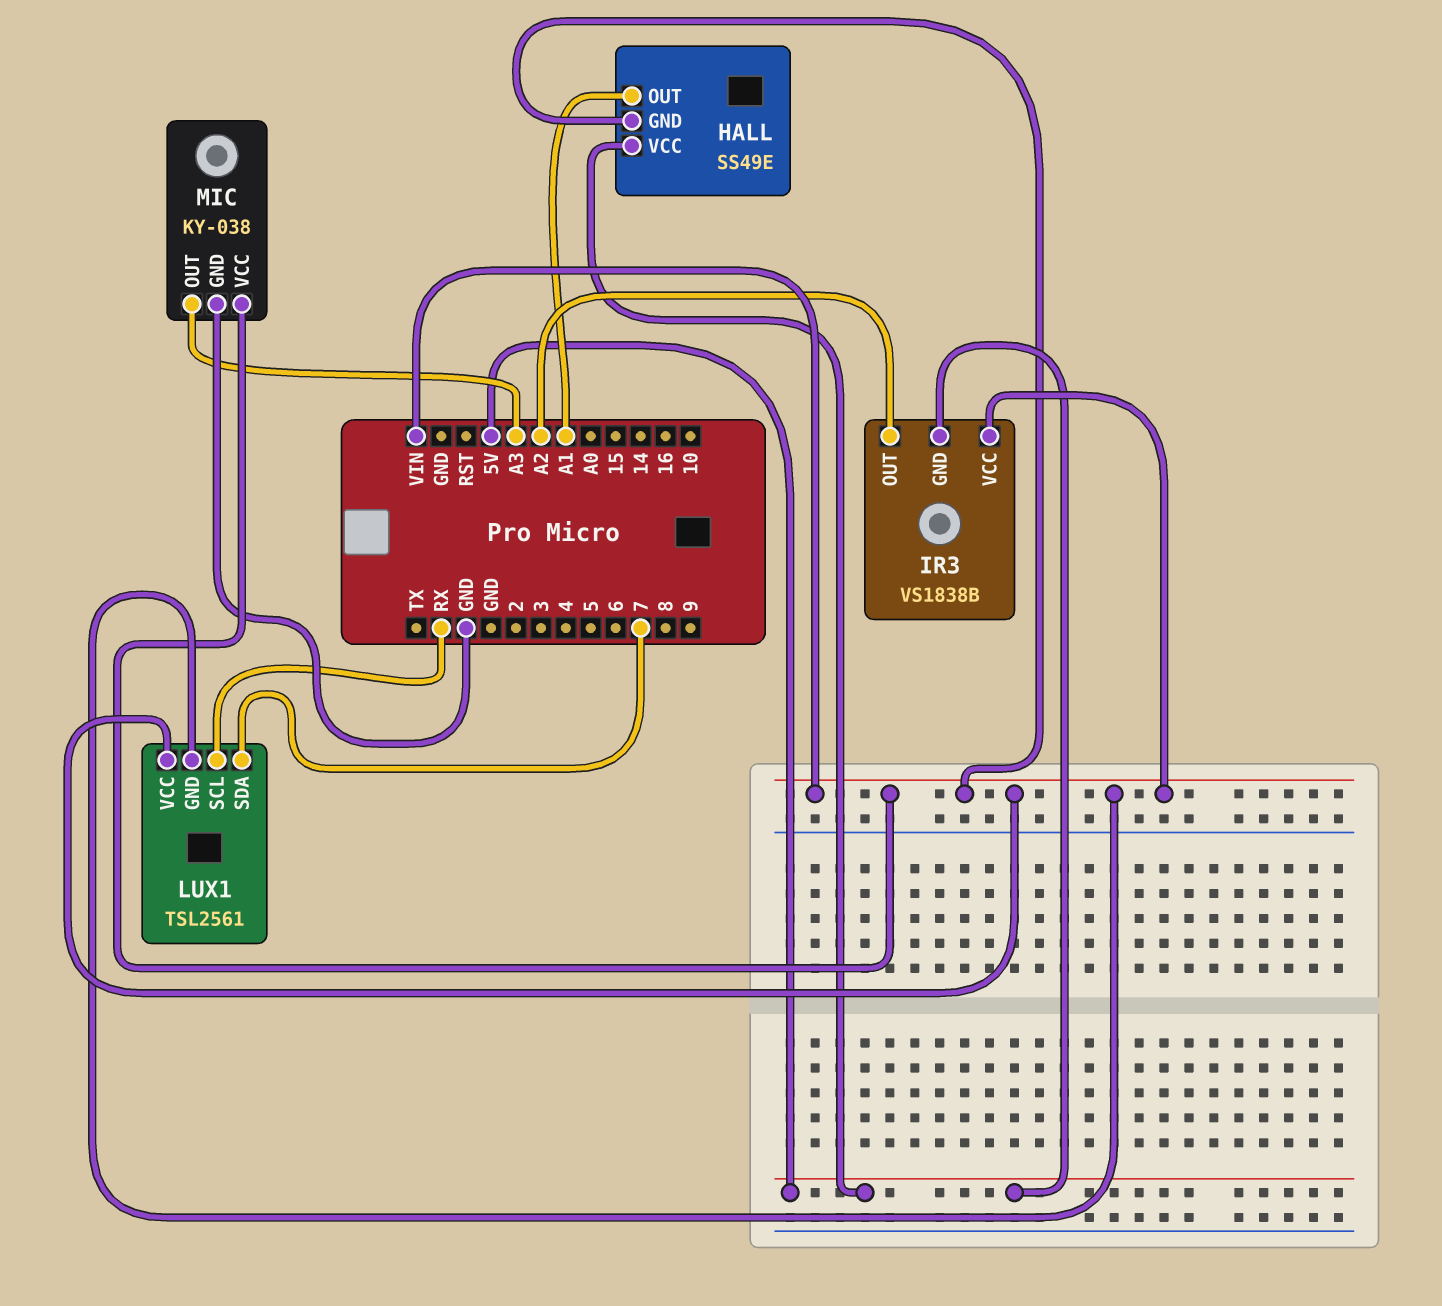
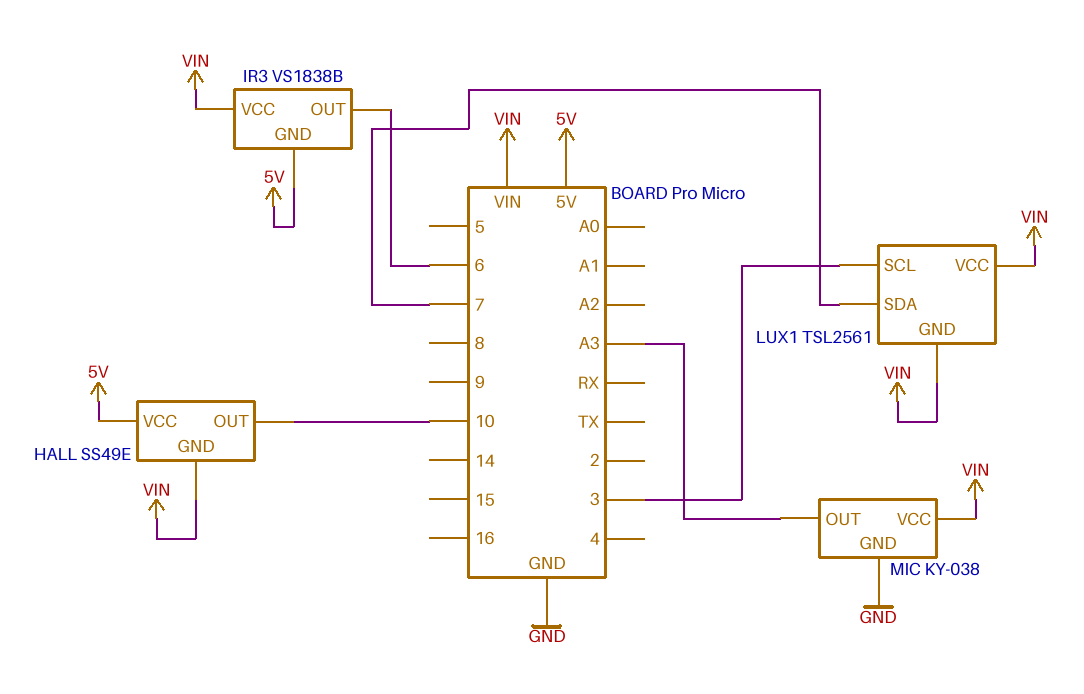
HALL pin OUT: A1 -> 10
IR3 pin OUT: A2 -> 6
LUX1 pin SCL: RX -> 3

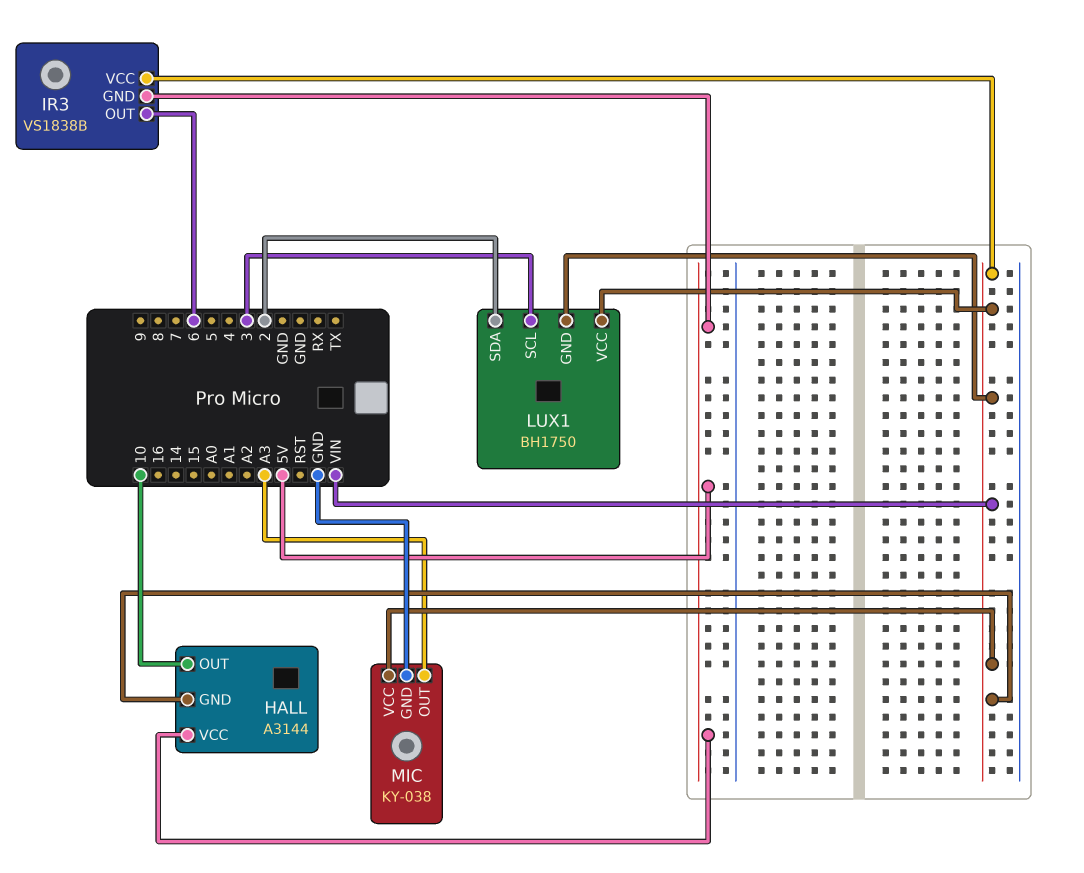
HALL: SS49E -> A3144
LUX1: TSL2561 -> BH1750
LUX1 pin SDA: 7 -> 2

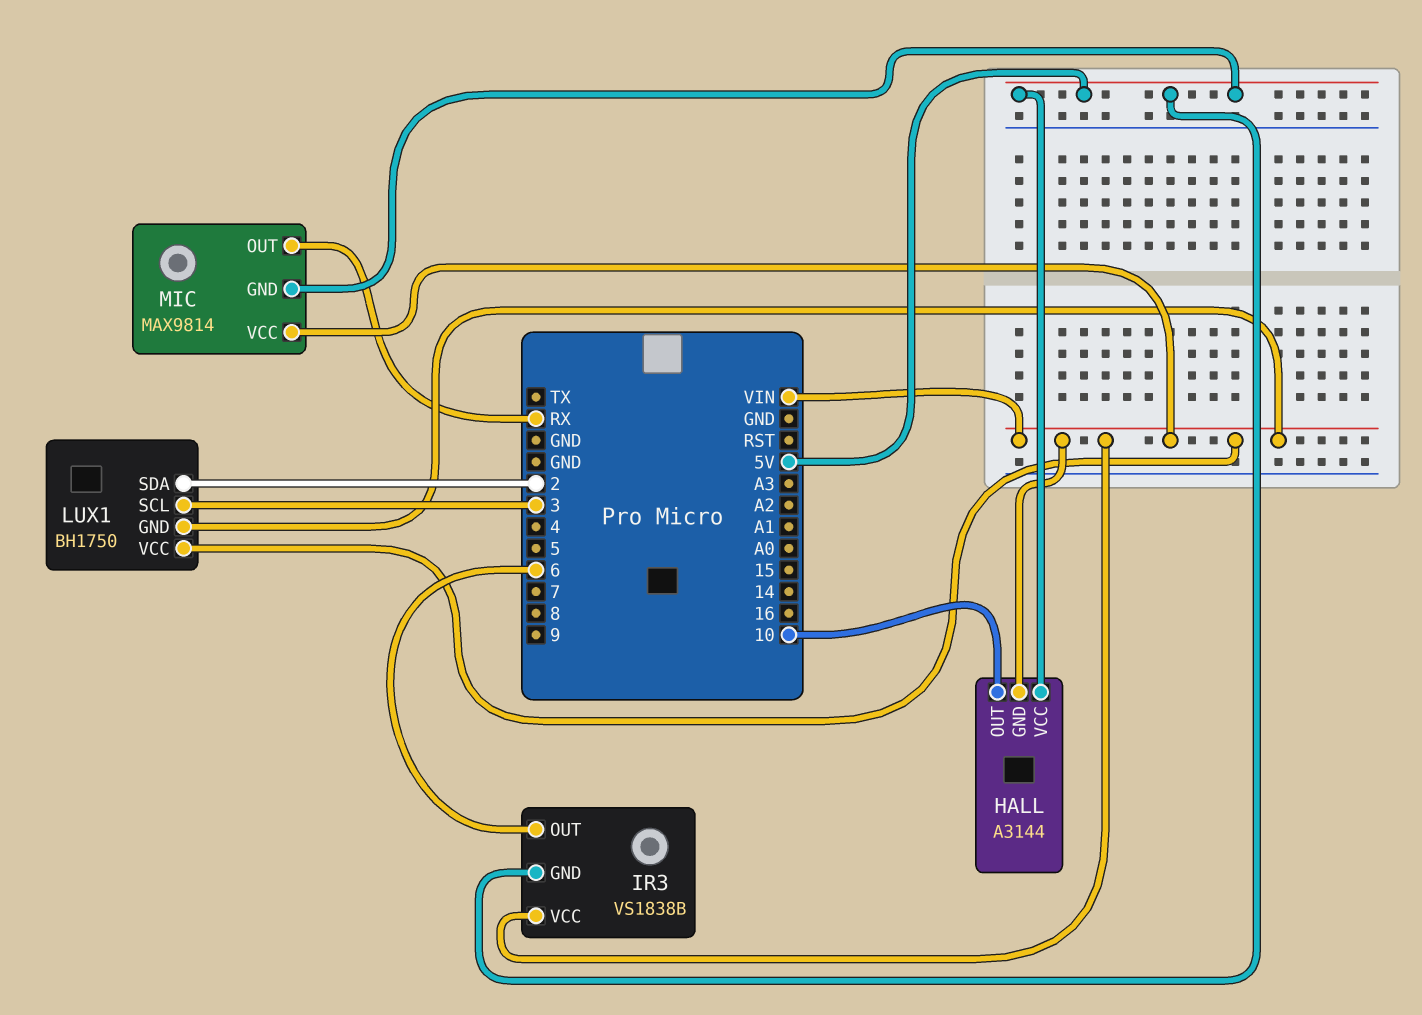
MIC: KY-038 -> MAX9814
MIC pin GND: GND -> 5V
MIC pin OUT: A3 -> RX

